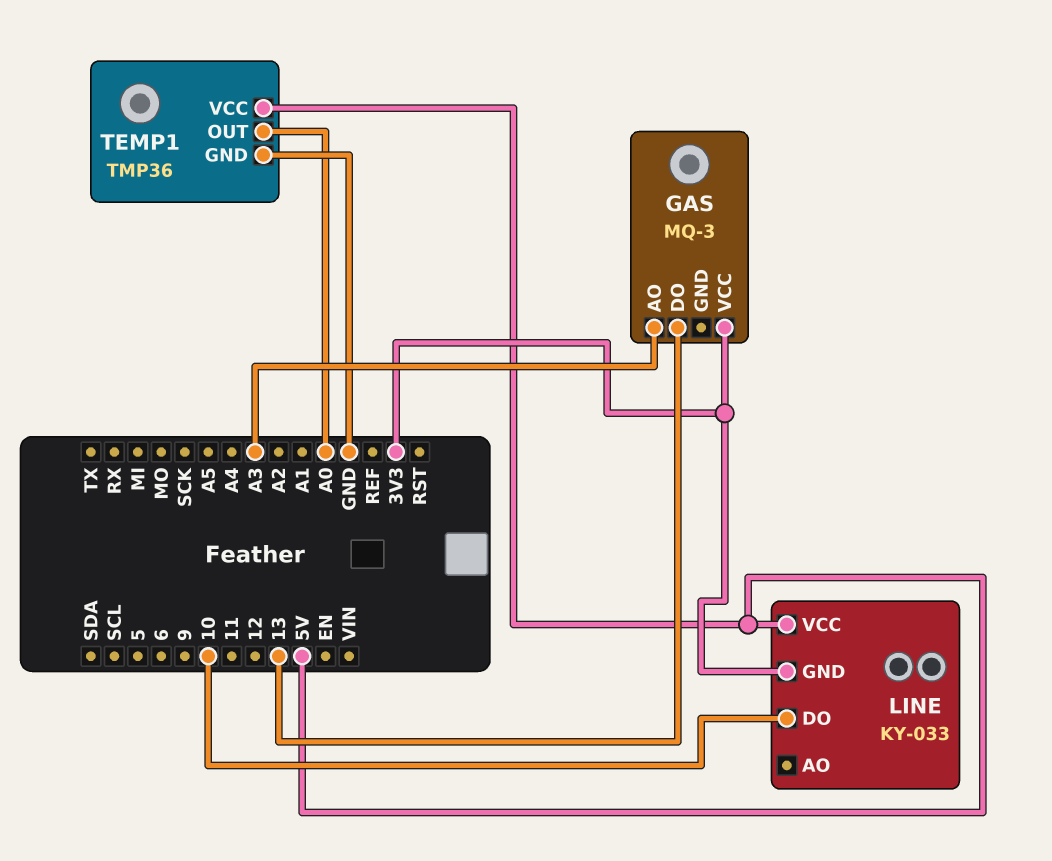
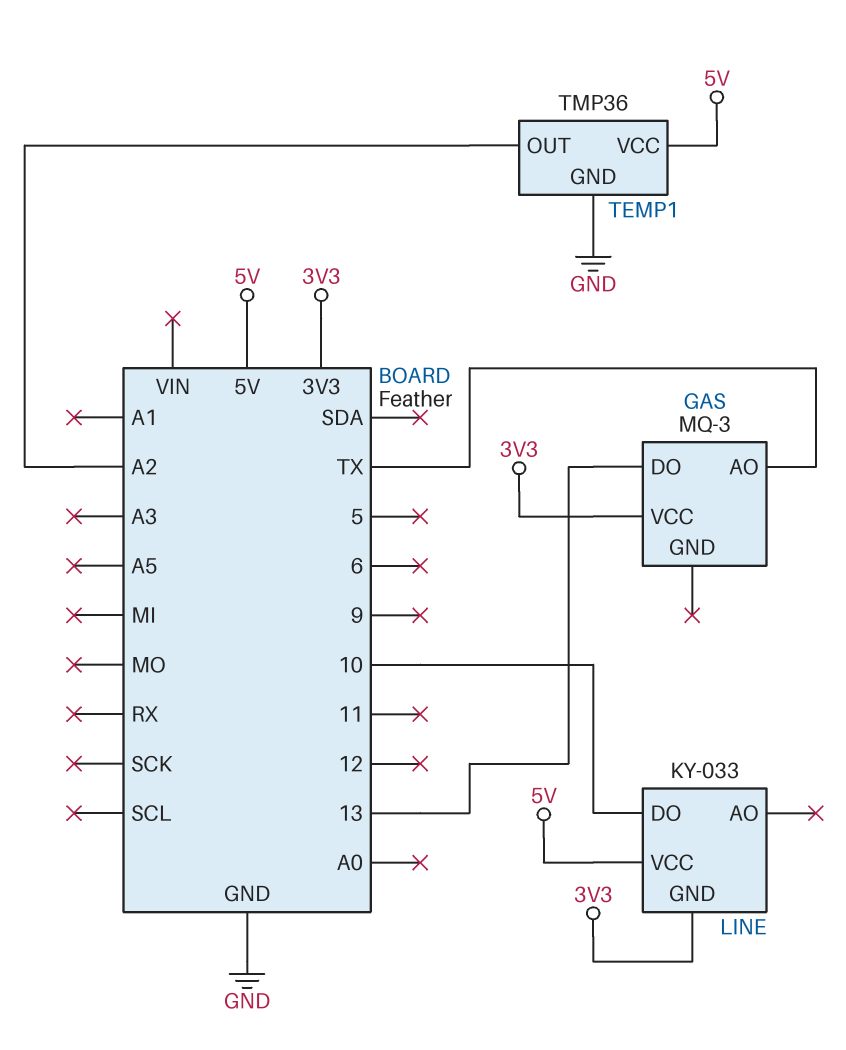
GAS pin AO: A3 -> TX
TEMP1 pin OUT: A0 -> A2

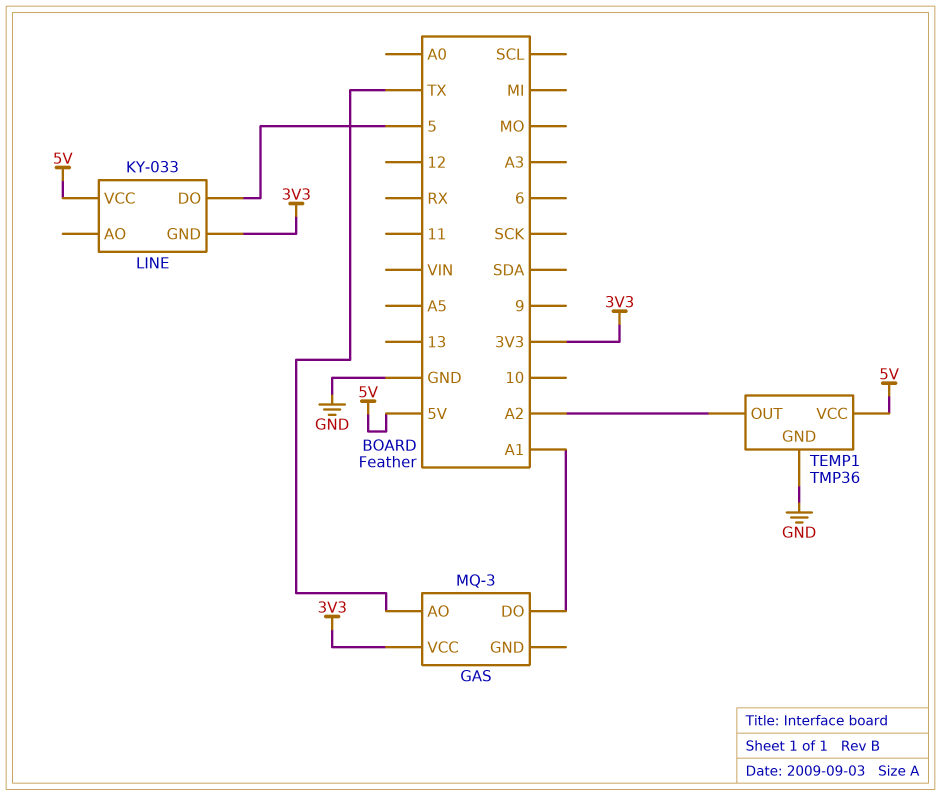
GAS pin DO: 13 -> A1
LINE pin DO: 10 -> 5

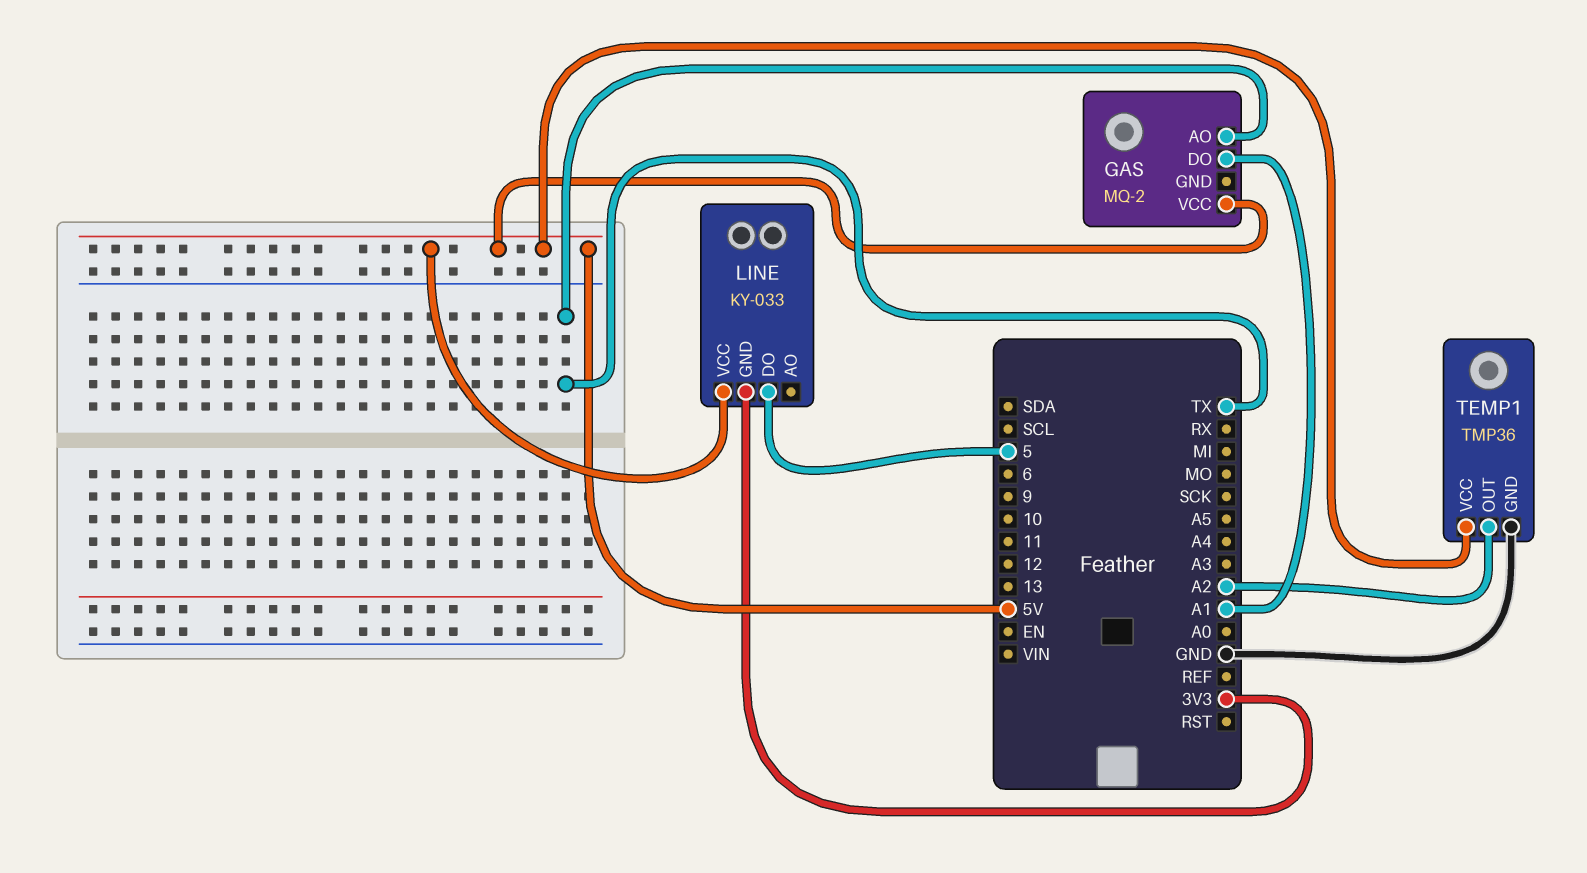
GAS: MQ-3 -> MQ-2
GAS pin VCC: 3V3 -> 5V

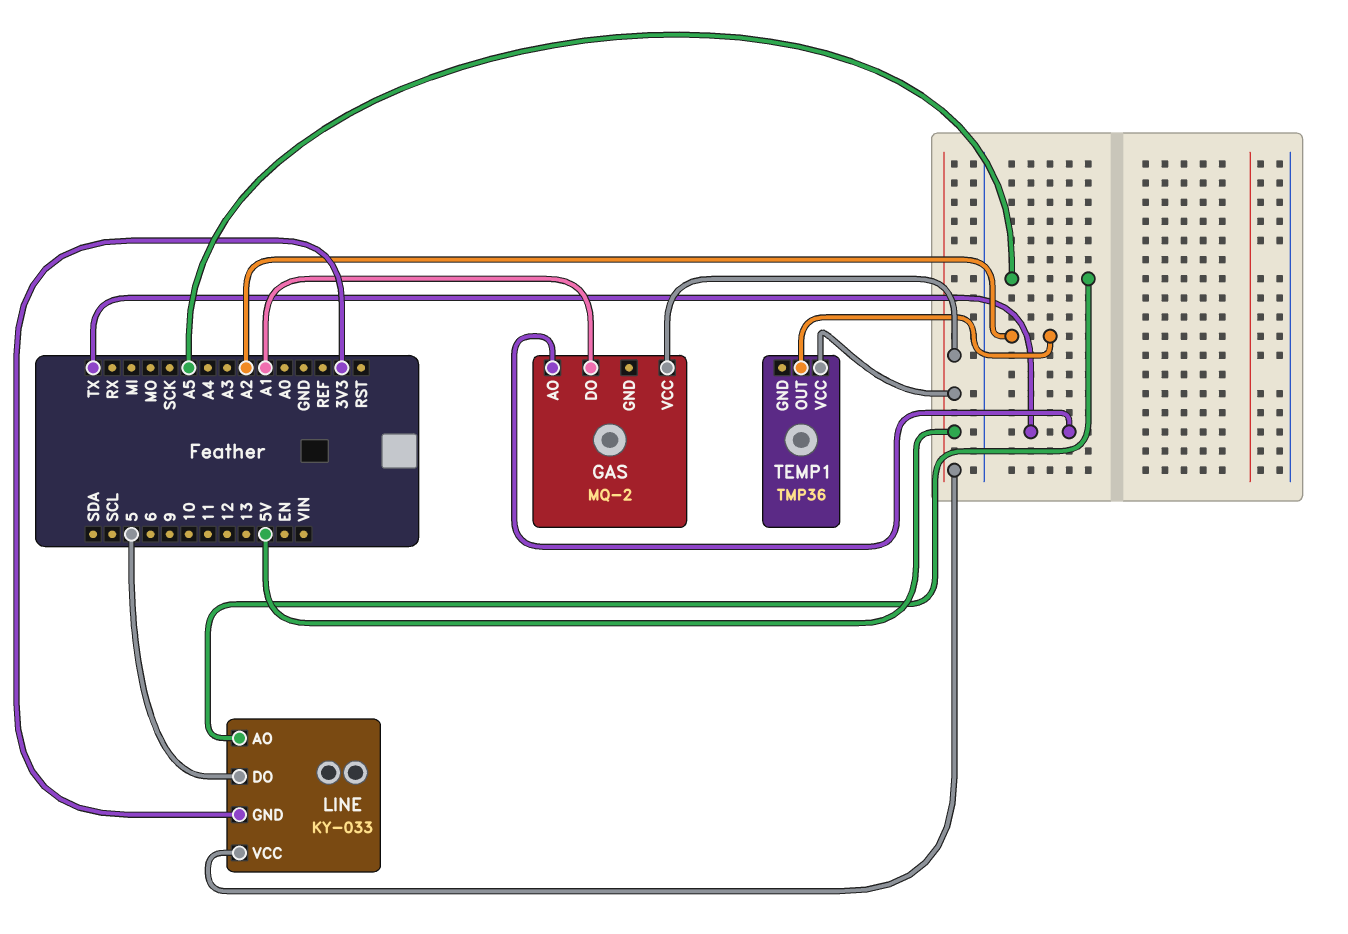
LINE pin AO: none -> A5
TEMP1 pin GND: GND -> none

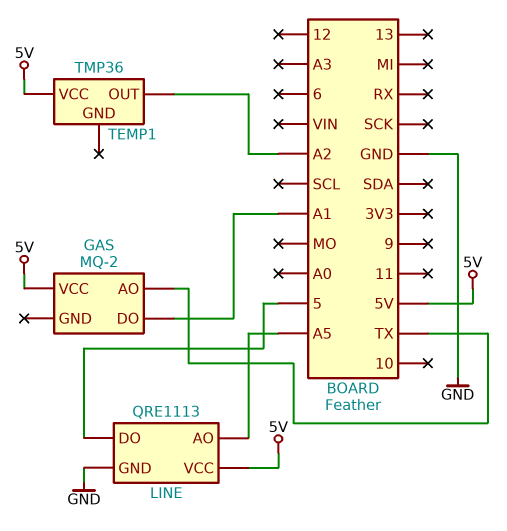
LINE: KY-033 -> QRE1113
LINE pin GND: 3V3 -> GND

